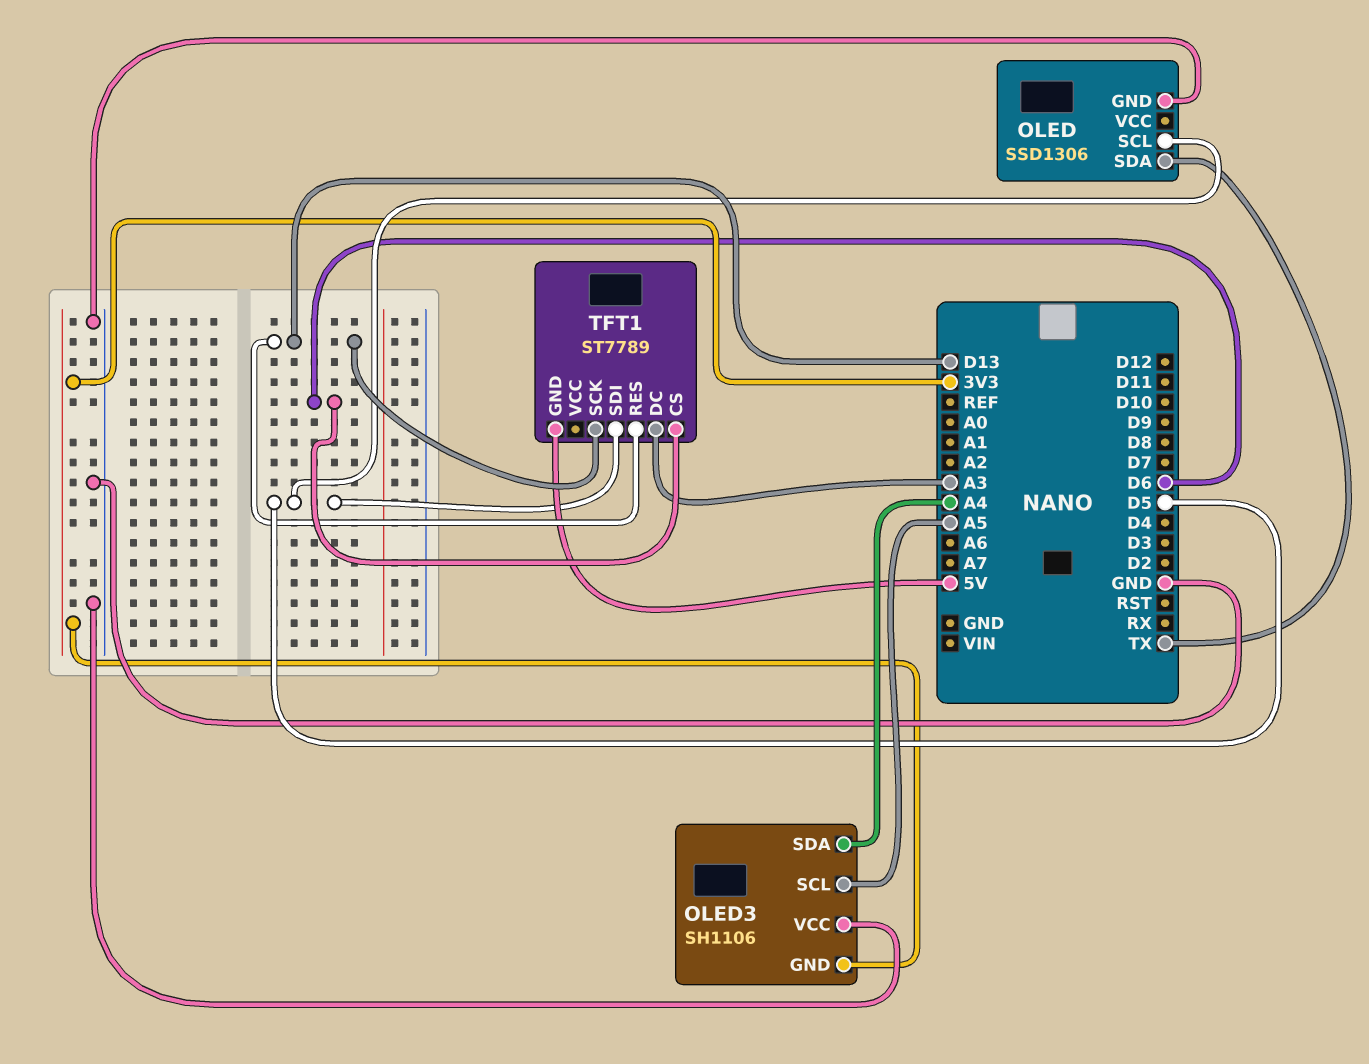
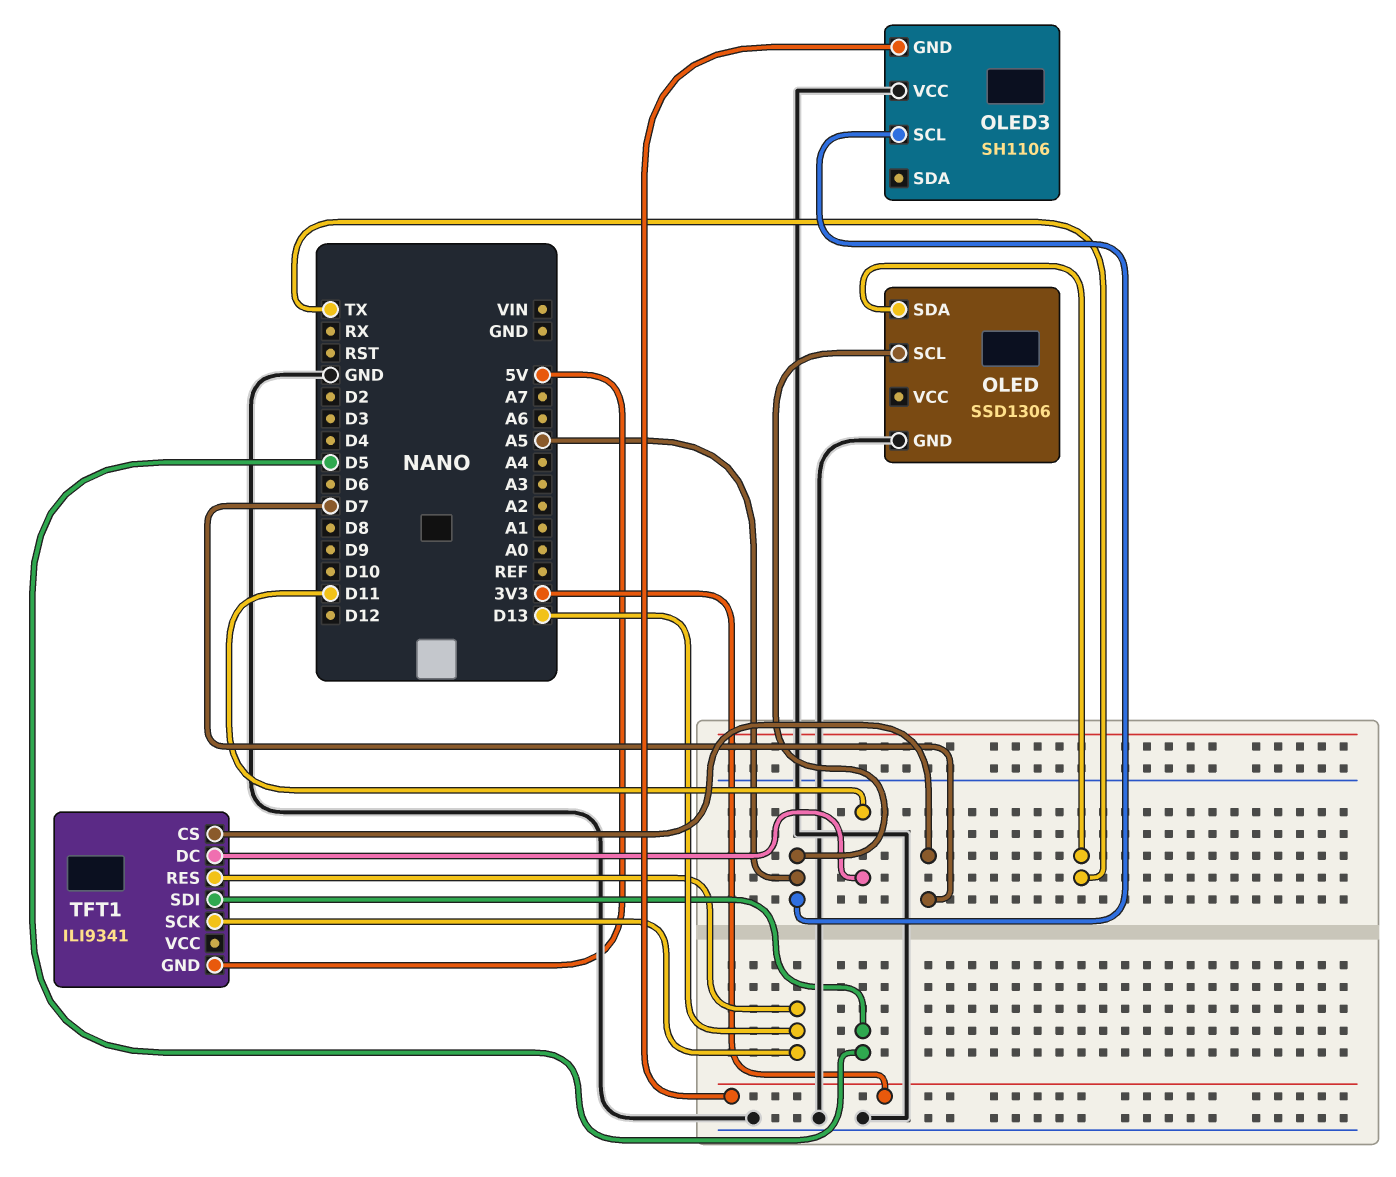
OLED pin SCL: D5 -> A5
OLED3 pin SDA: A4 -> none
TFT1: ST7789 -> ILI9341
TFT1 pin CS: D6 -> D7
TFT1 pin DC: A3 -> D11

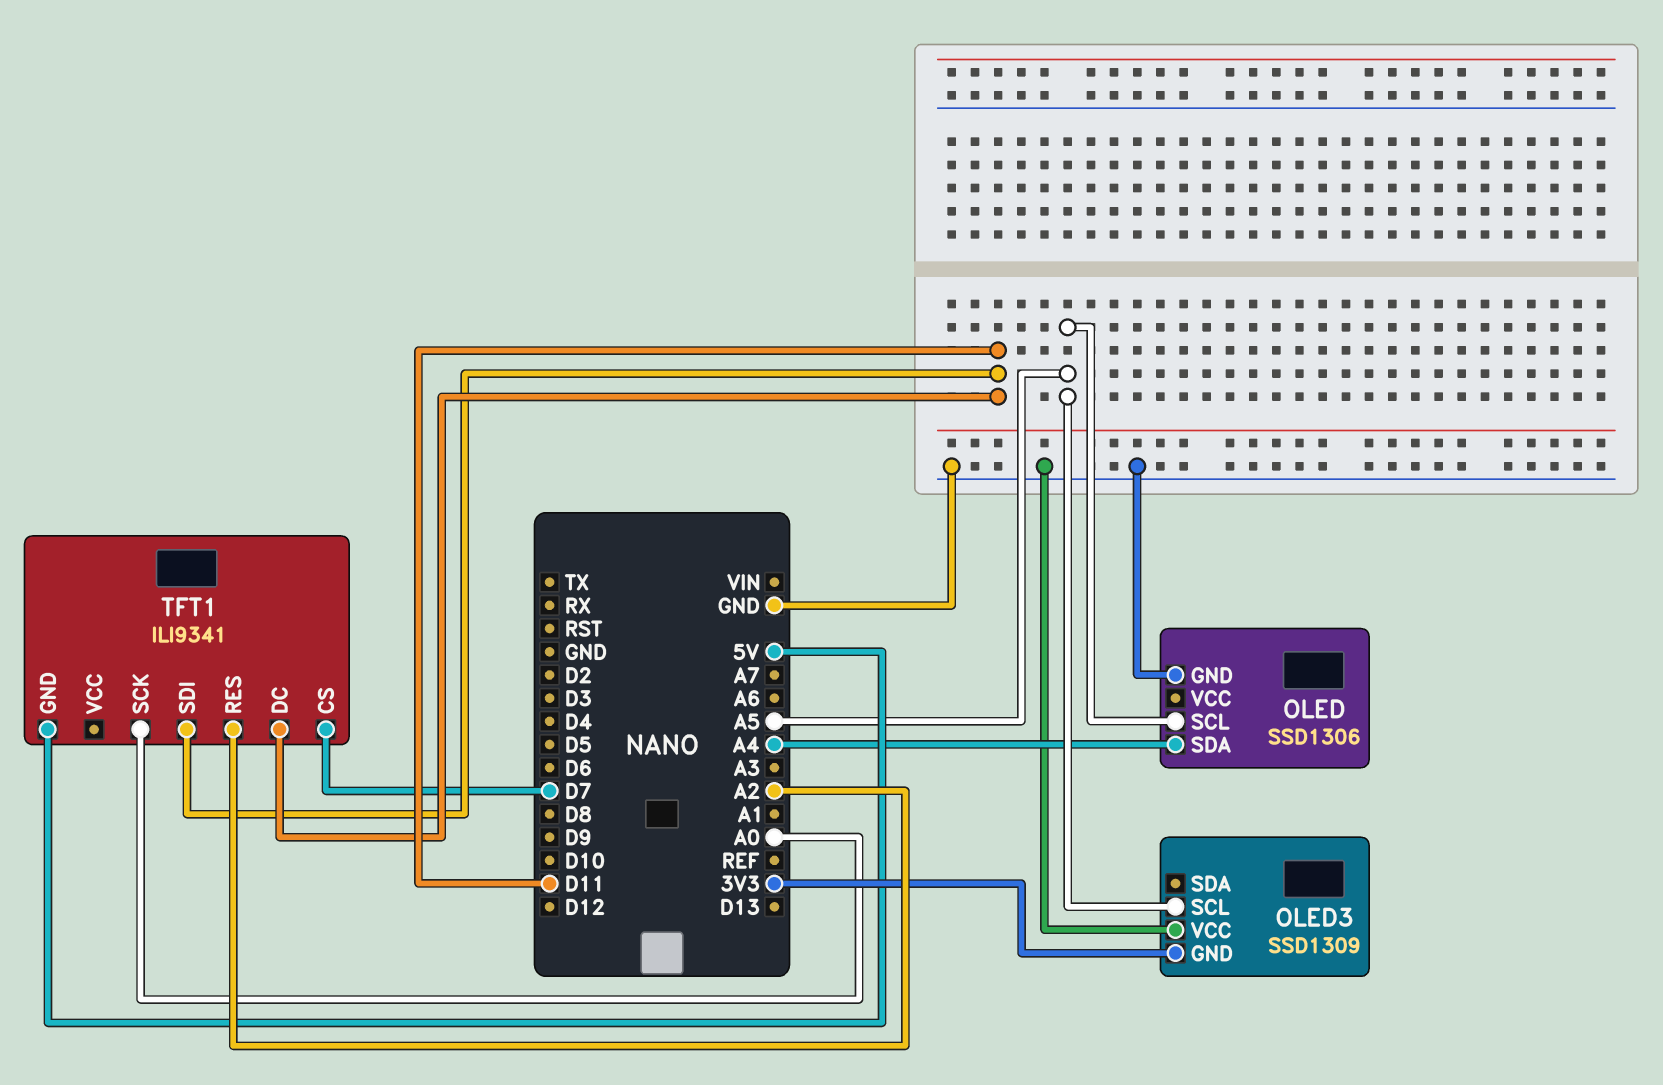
OLED pin SDA: TX -> A4
OLED3: SH1106 -> SSD1309
TFT1 pin RES: D13 -> A2
TFT1 pin SCK: D13 -> A0
TFT1 pin SDI: D5 -> D11

